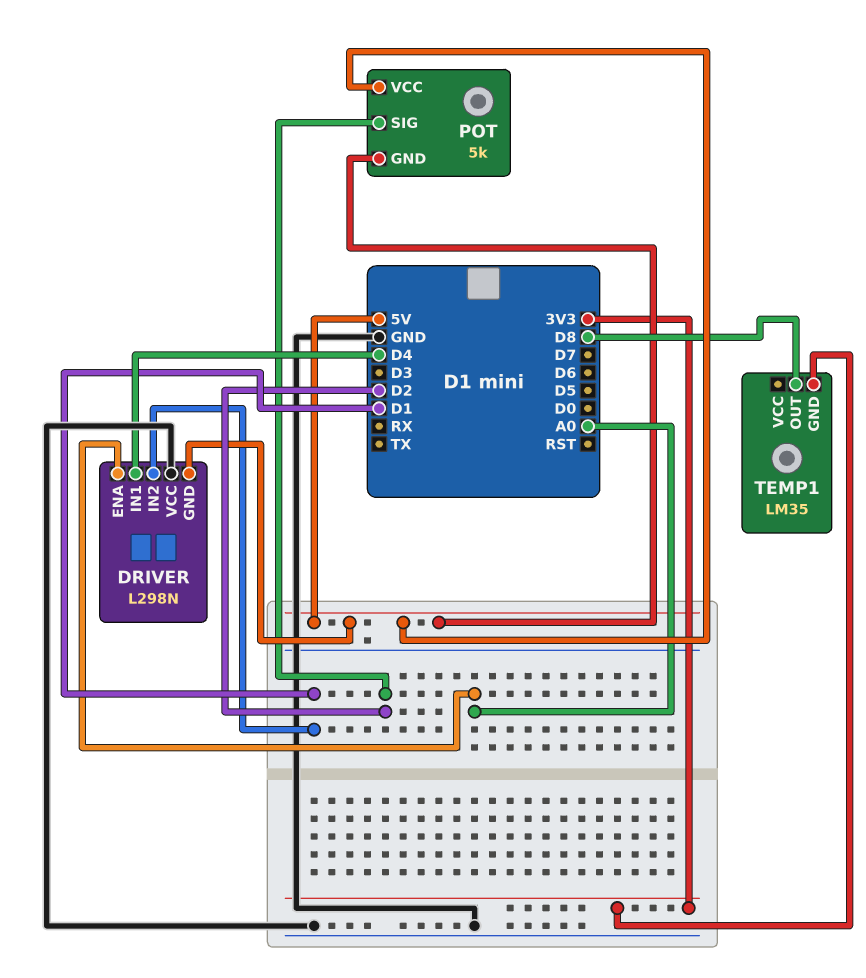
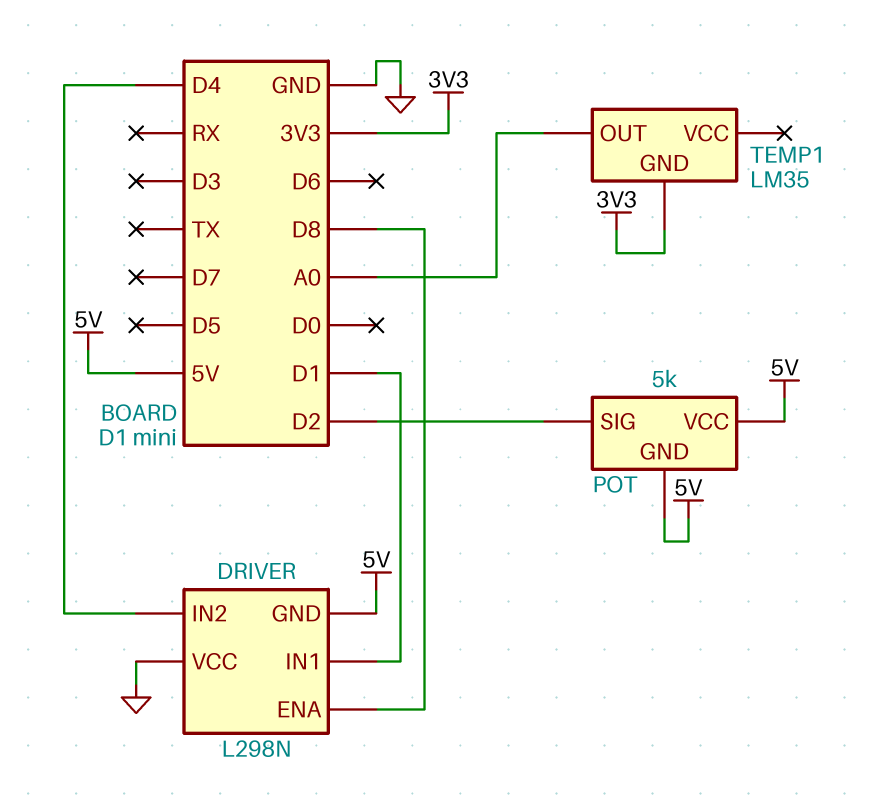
DRIVER pin ENA: A0 -> D8
DRIVER pin IN1: D4 -> D1
DRIVER pin IN2: D1 -> D4
TEMP1 pin OUT: D8 -> A0

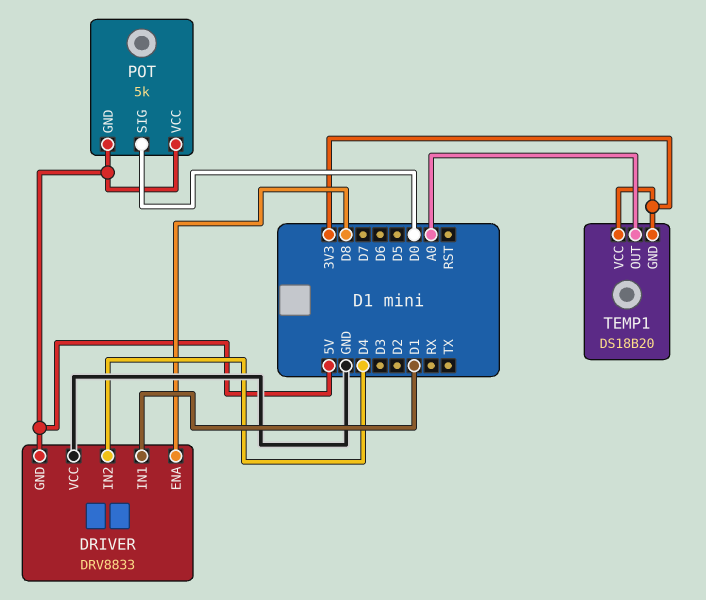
DRIVER: L298N -> DRV8833
POT pin SIG: D2 -> D0
TEMP1: LM35 -> DS18B20
TEMP1 pin VCC: none -> 3V3

